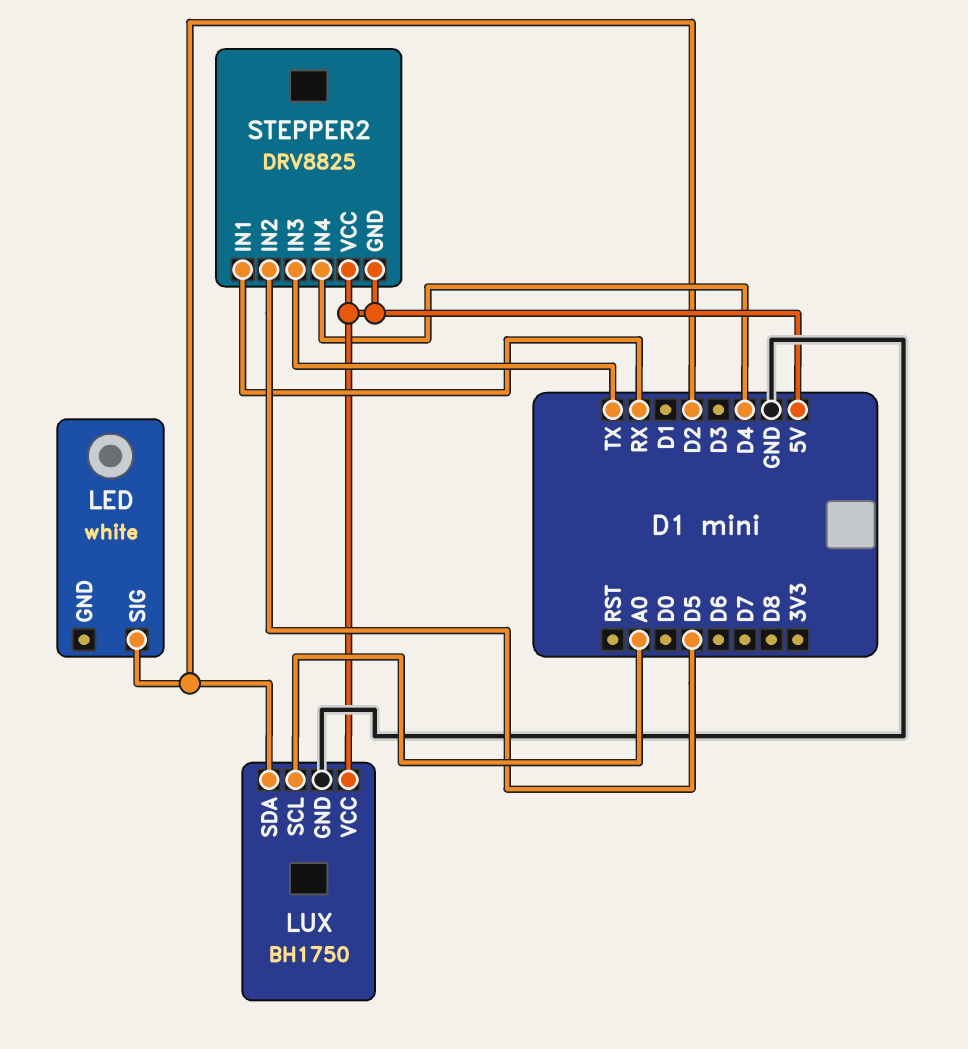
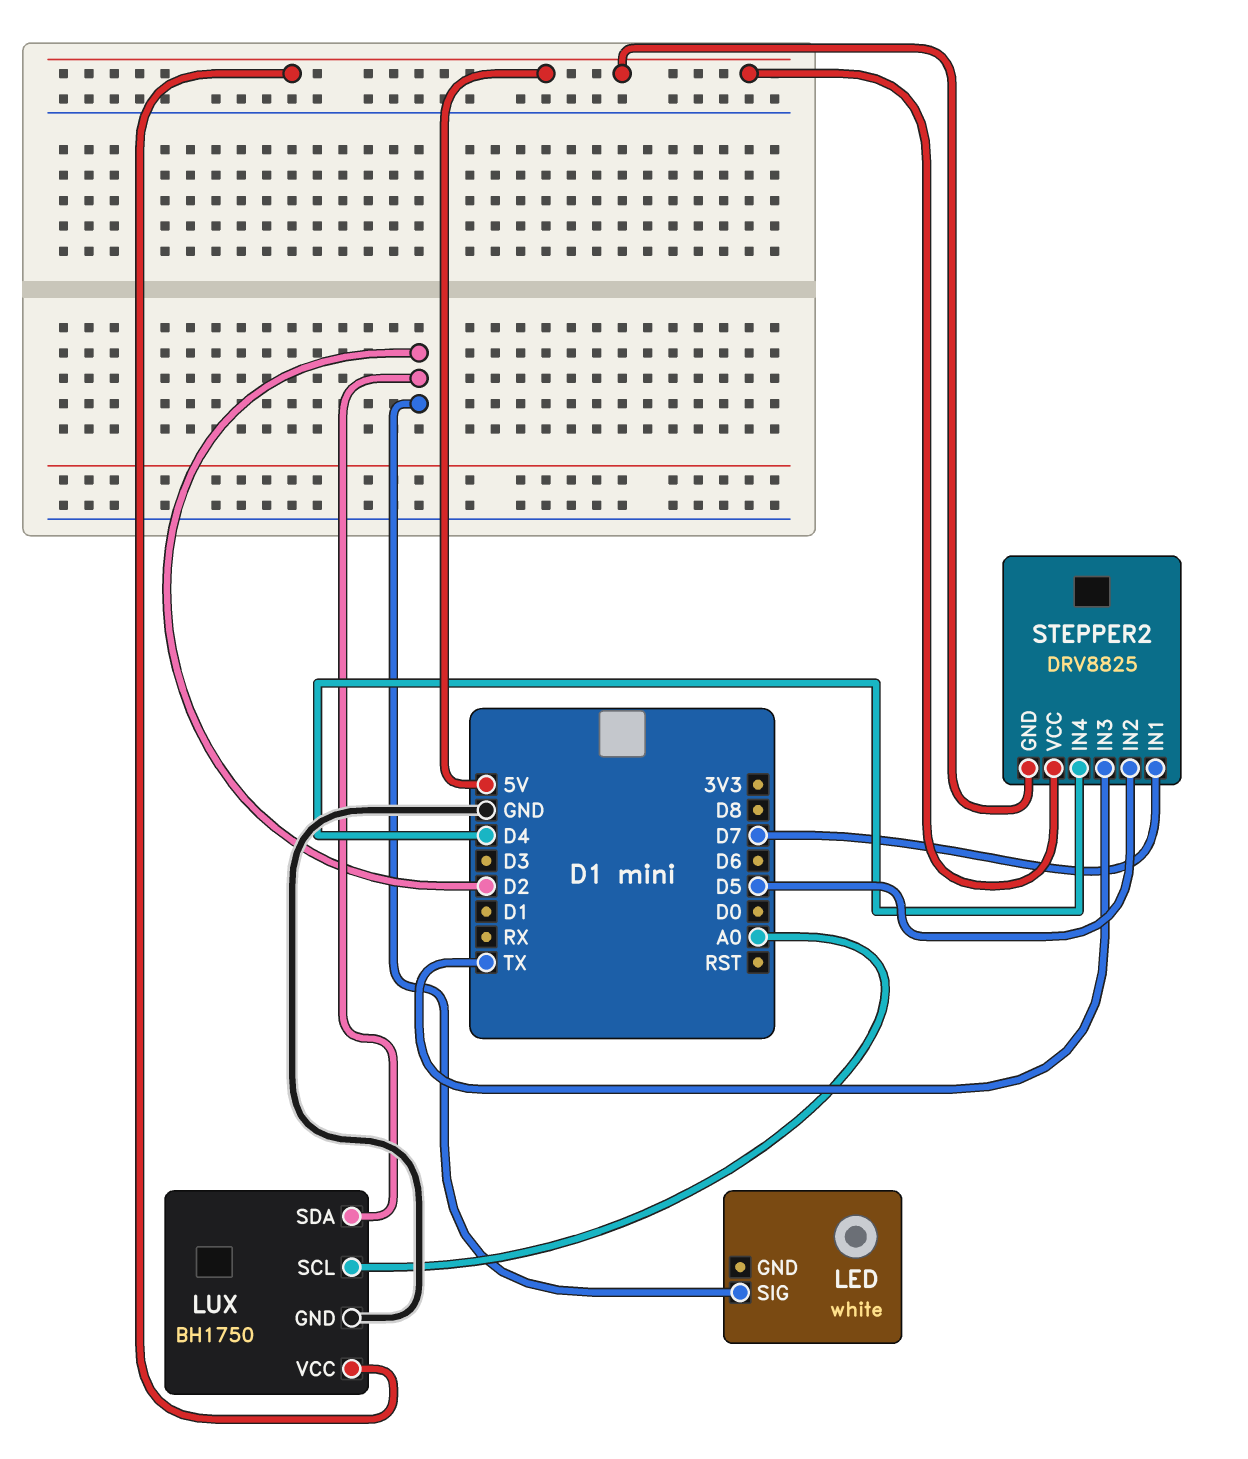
STEPPER2 pin IN1: RX -> D7

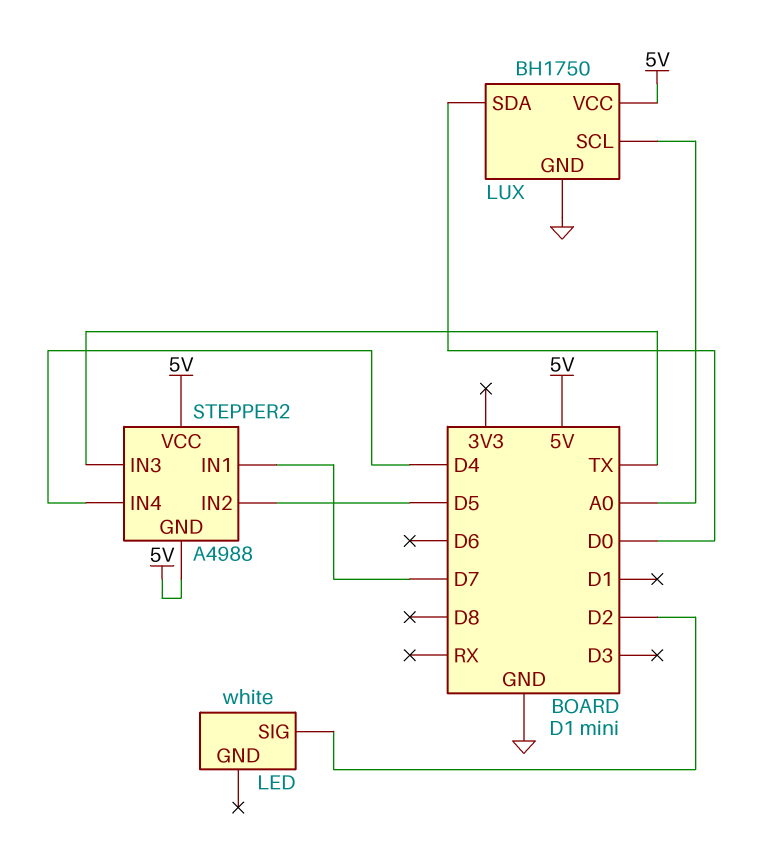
LUX pin SDA: D2 -> D0
STEPPER2: DRV8825 -> A4988

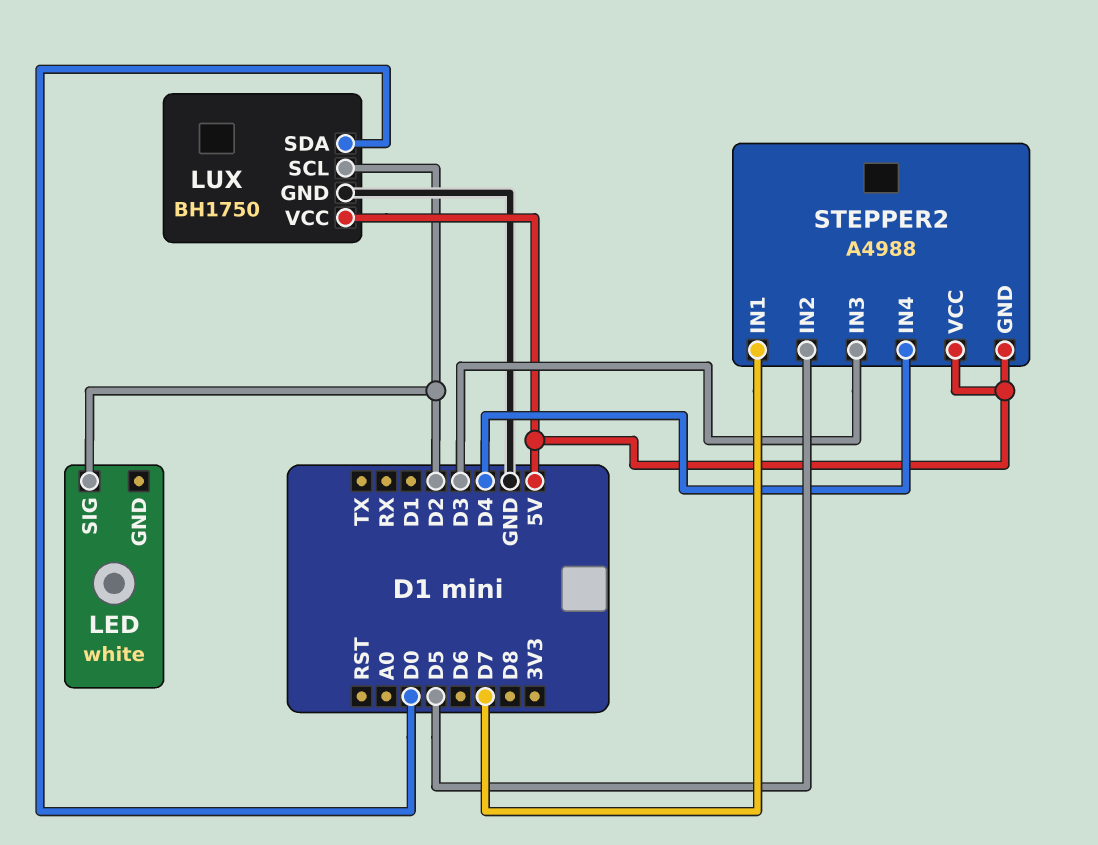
LUX pin SCL: A0 -> D2
STEPPER2 pin IN3: TX -> D3

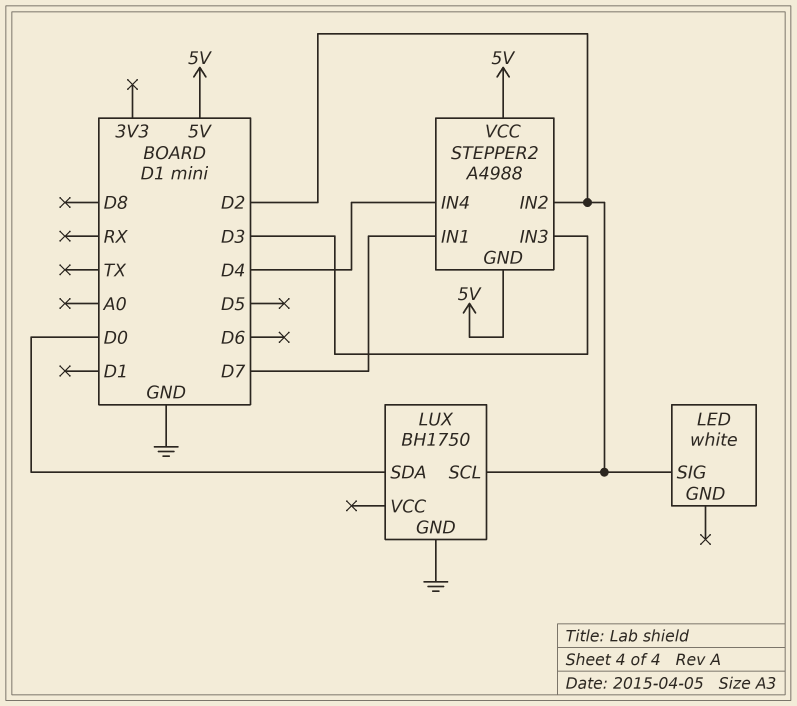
LUX pin VCC: 5V -> none
STEPPER2 pin IN2: D5 -> D2

